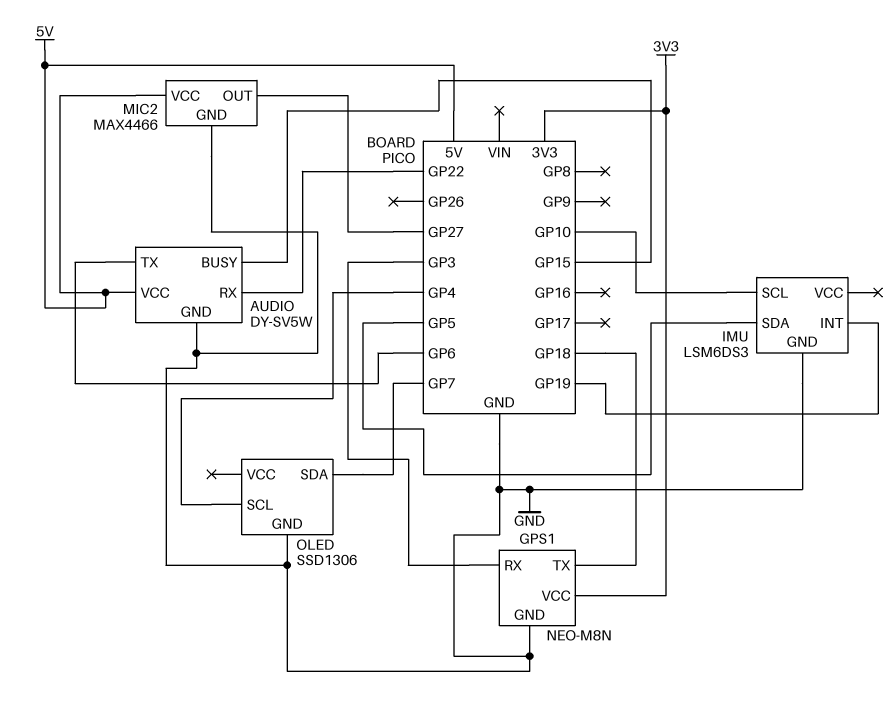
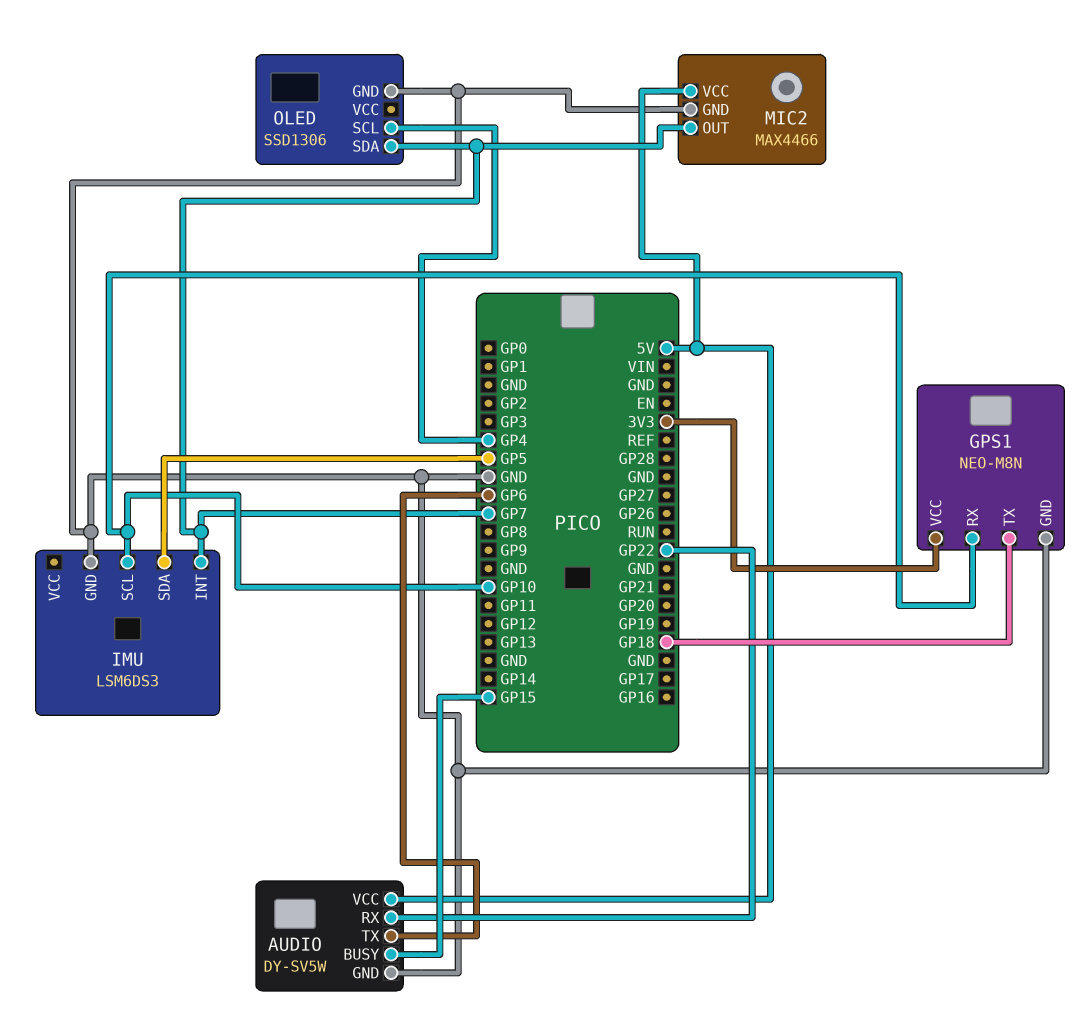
GPS1 pin RX: GP3 -> GP10
IMU pin INT: GP19 -> GP7
MIC2 pin OUT: GP27 -> GP7

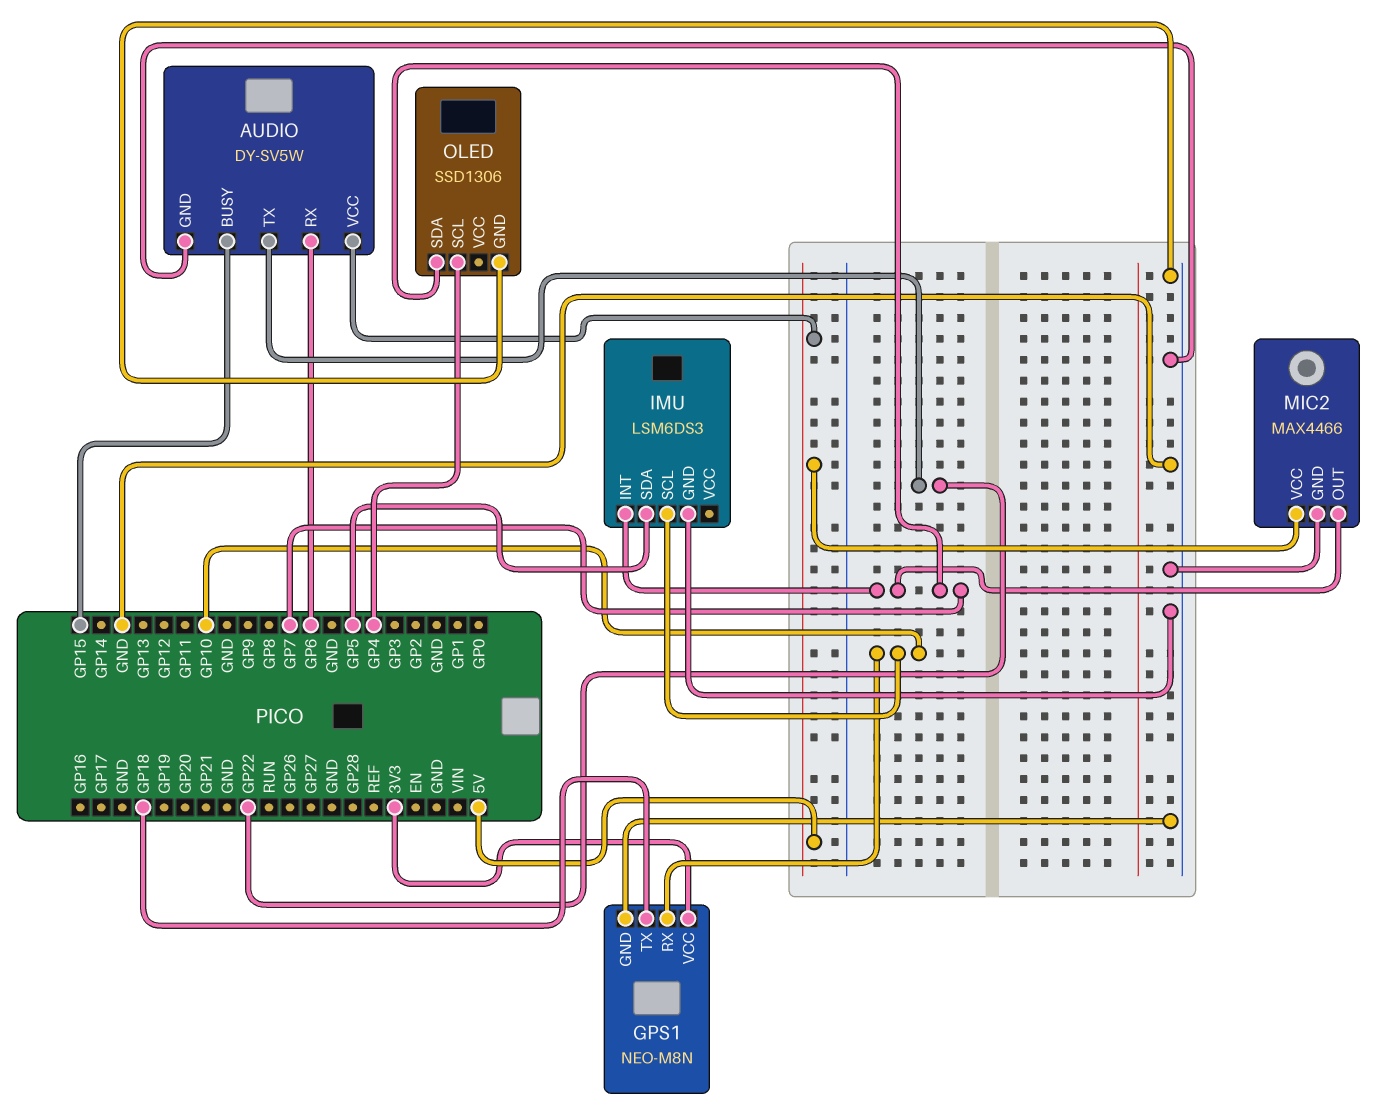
AUDIO pin RX: GP22 -> GP6
AUDIO pin TX: GP6 -> GP22

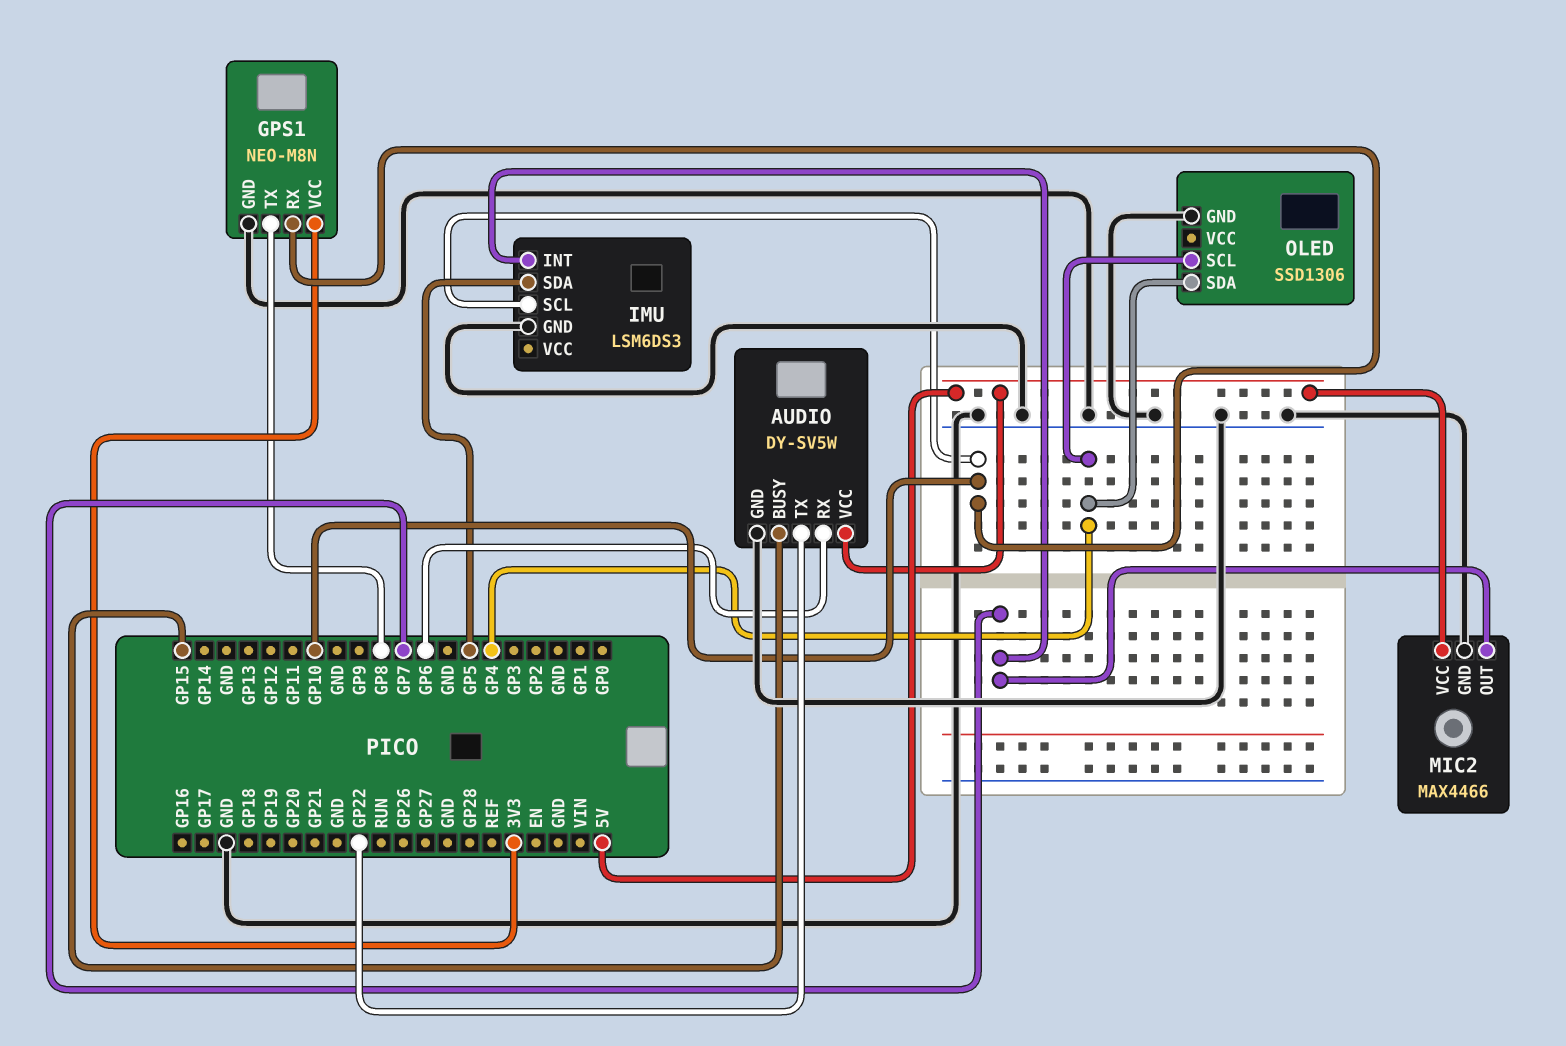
GPS1 pin TX: GP18 -> GP8
OLED pin SDA: GP7 -> GP4

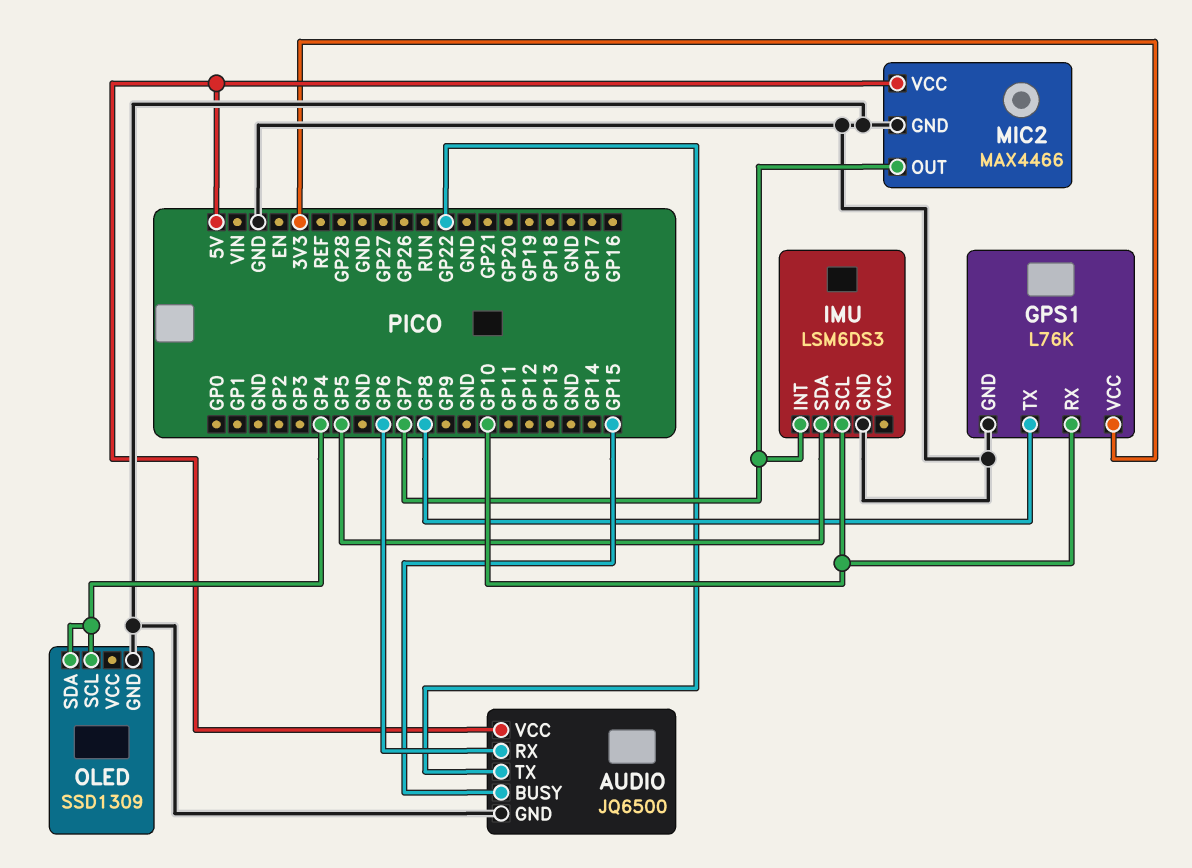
AUDIO: DY-SV5W -> JQ6500
GPS1: NEO-M8N -> L76K
OLED: SSD1306 -> SSD1309

